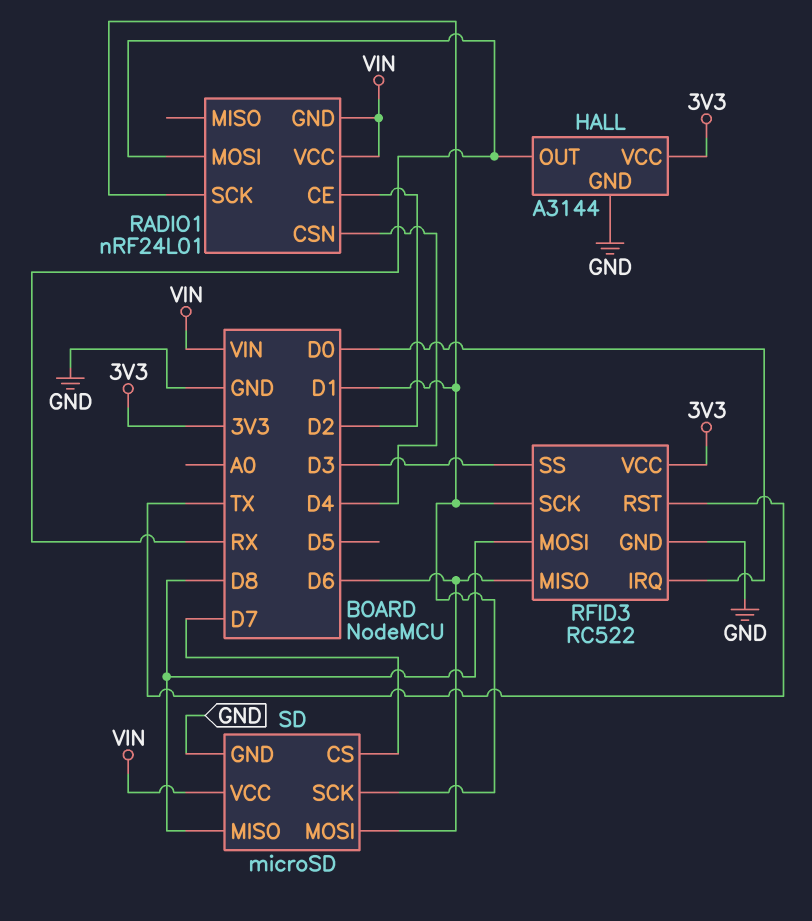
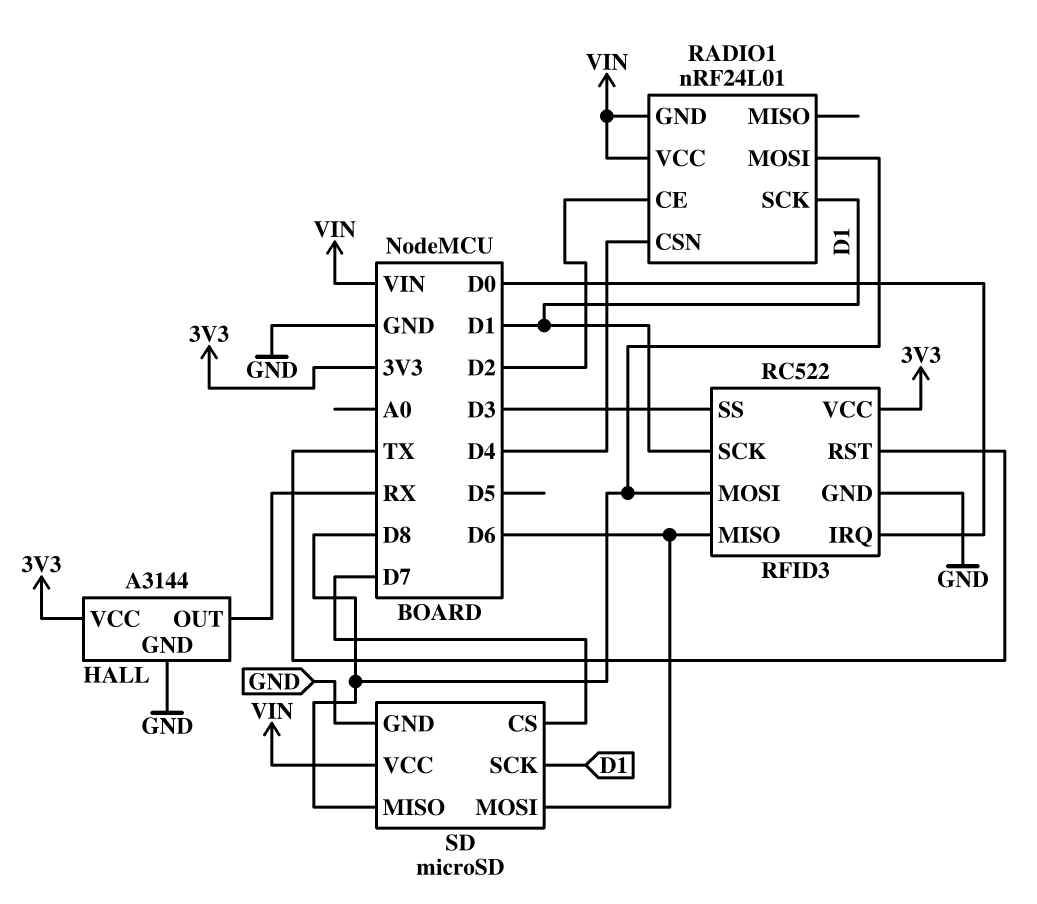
RADIO1 pin MOSI: RX -> D8

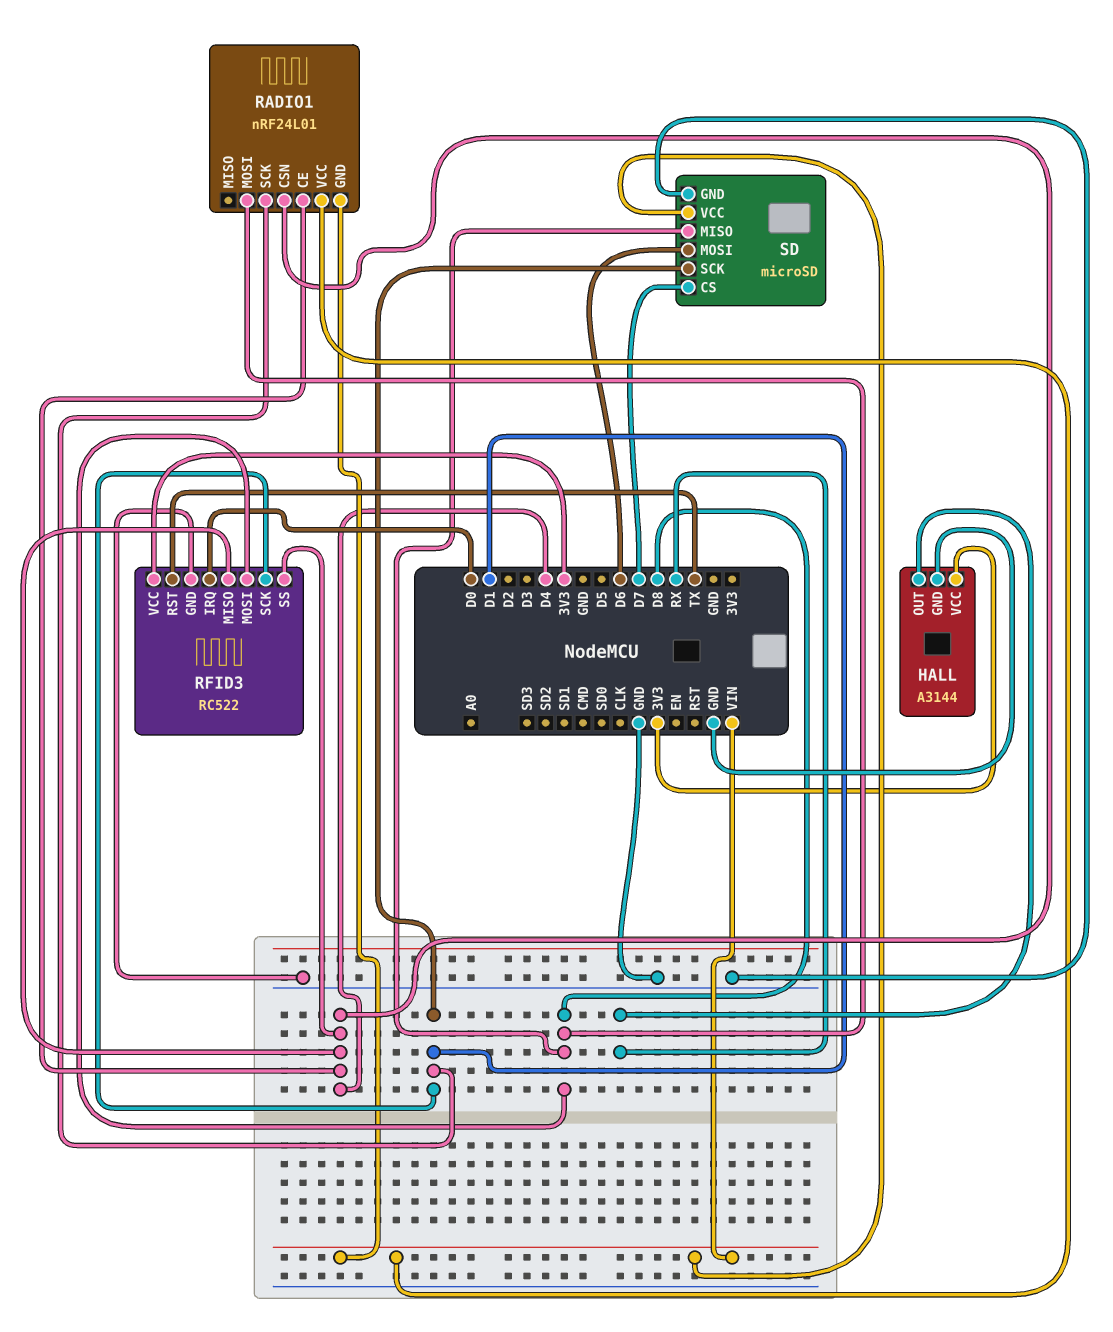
RADIO1 pin CE: D2 -> D4
RFID3 pin MISO: D6 -> D4
RFID3 pin SS: D3 -> D4

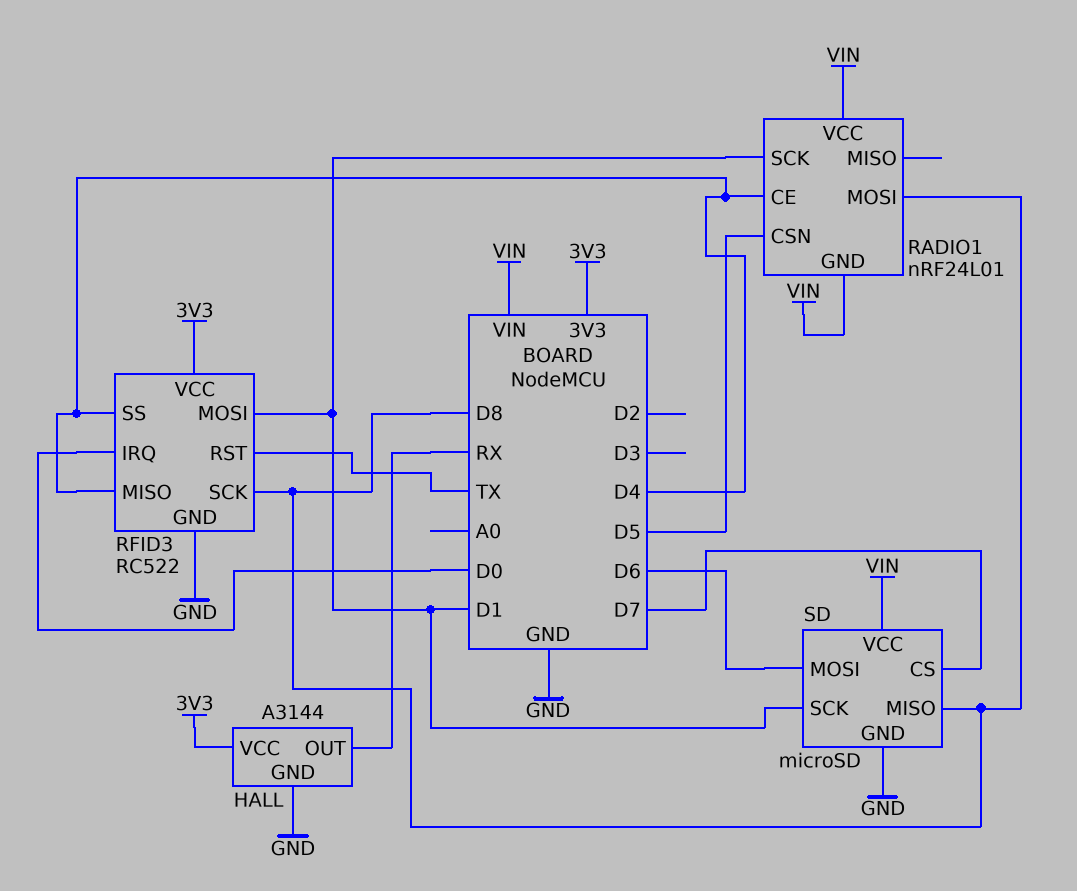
RADIO1 pin CSN: D4 -> D5
RFID3 pin MOSI: D8 -> D1
RFID3 pin SCK: D1 -> D8

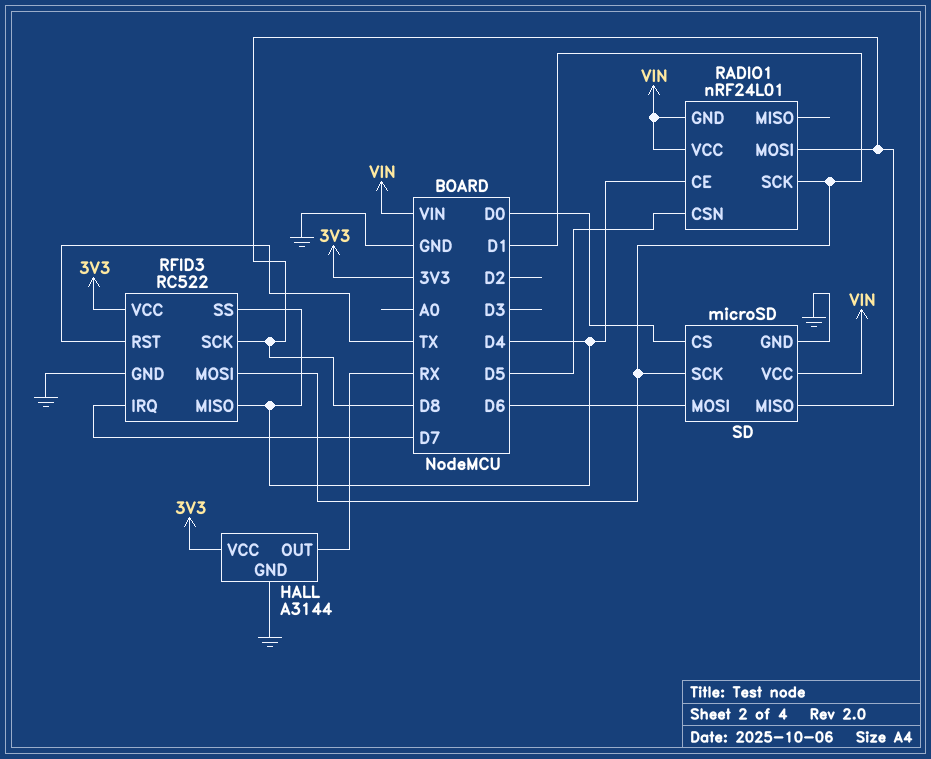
RFID3 pin IRQ: D0 -> D7
SD pin CS: D7 -> D0

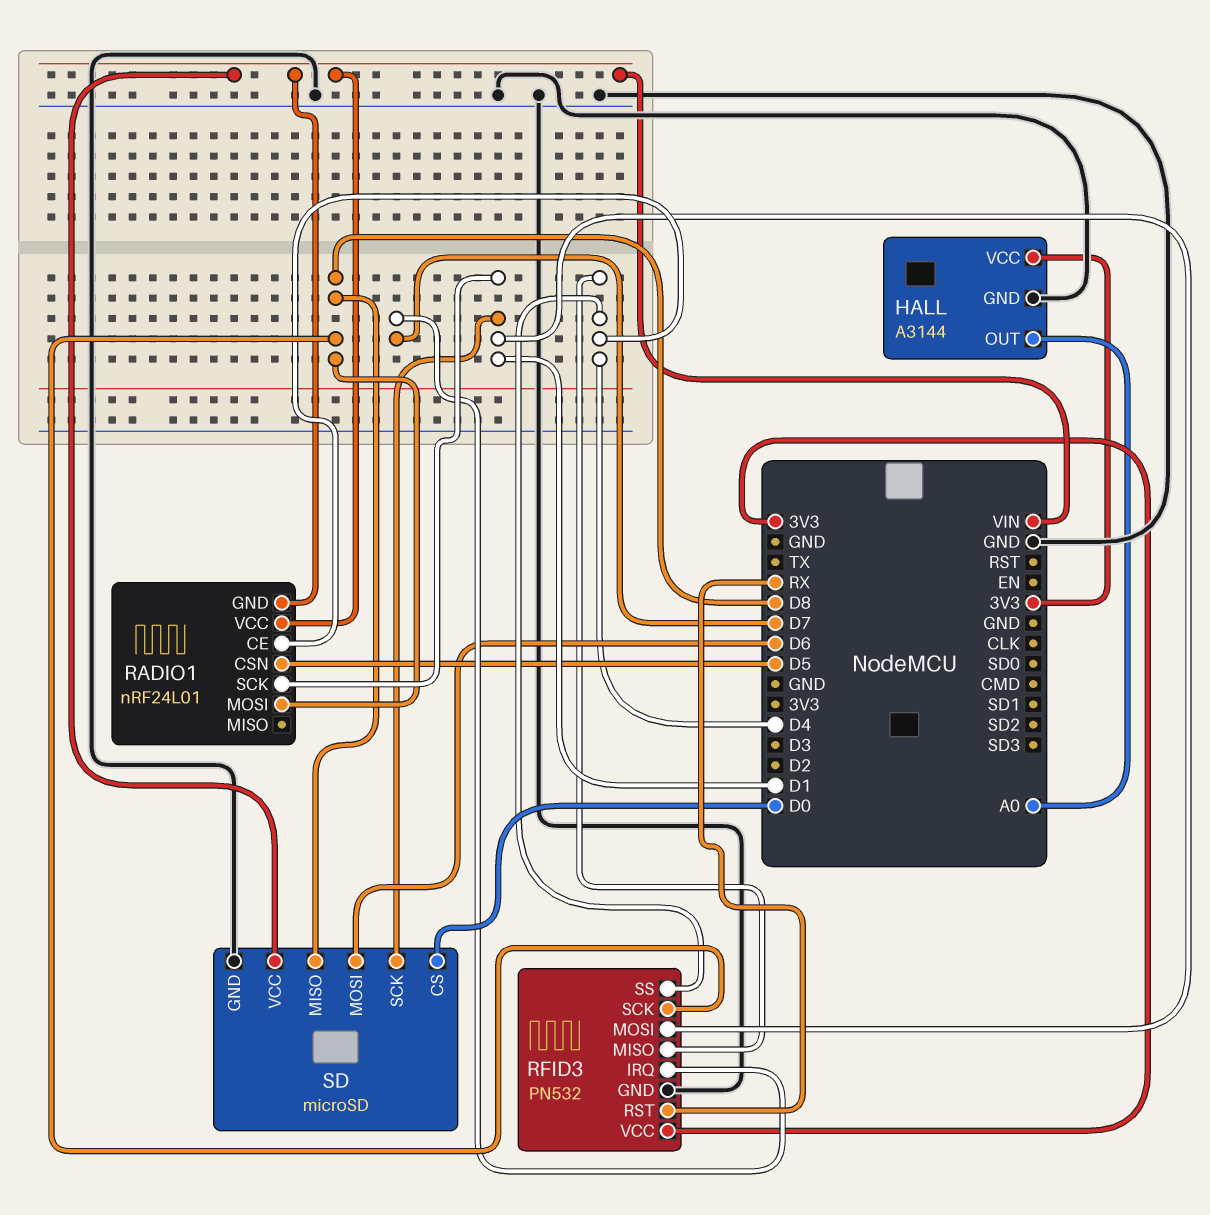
HALL pin OUT: RX -> A0
RFID3: RC522 -> PN532
RFID3 pin RST: TX -> RX

